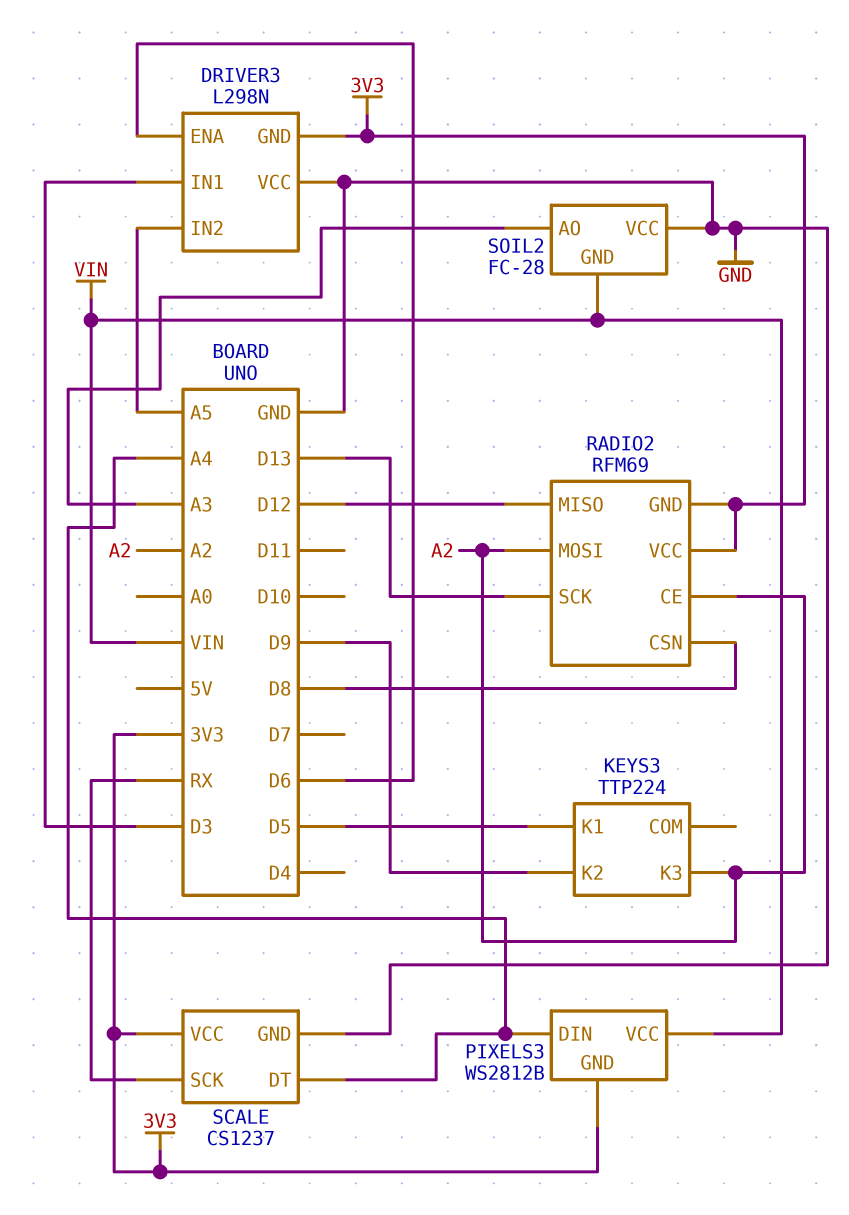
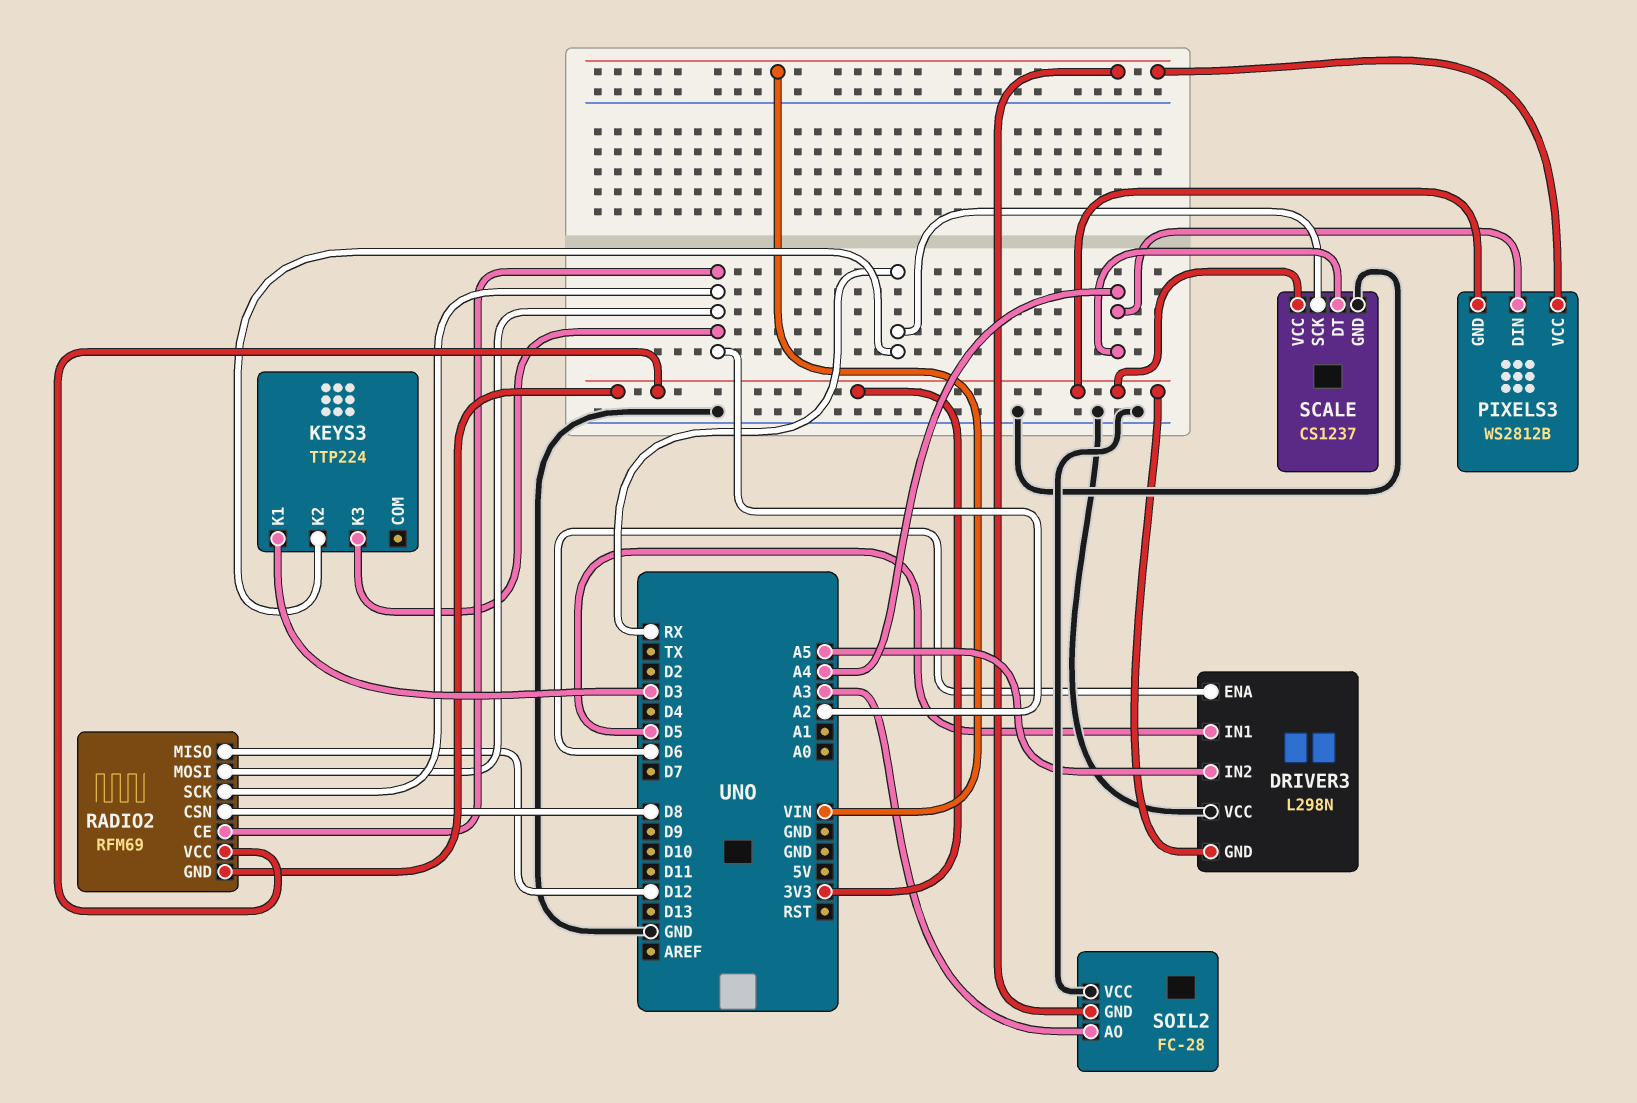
DRIVER3 pin IN1: D3 -> D5
KEYS3 pin K1: D5 -> D3
KEYS3 pin K2: D9 -> RX
RADIO2 pin SCK: D13 -> A2

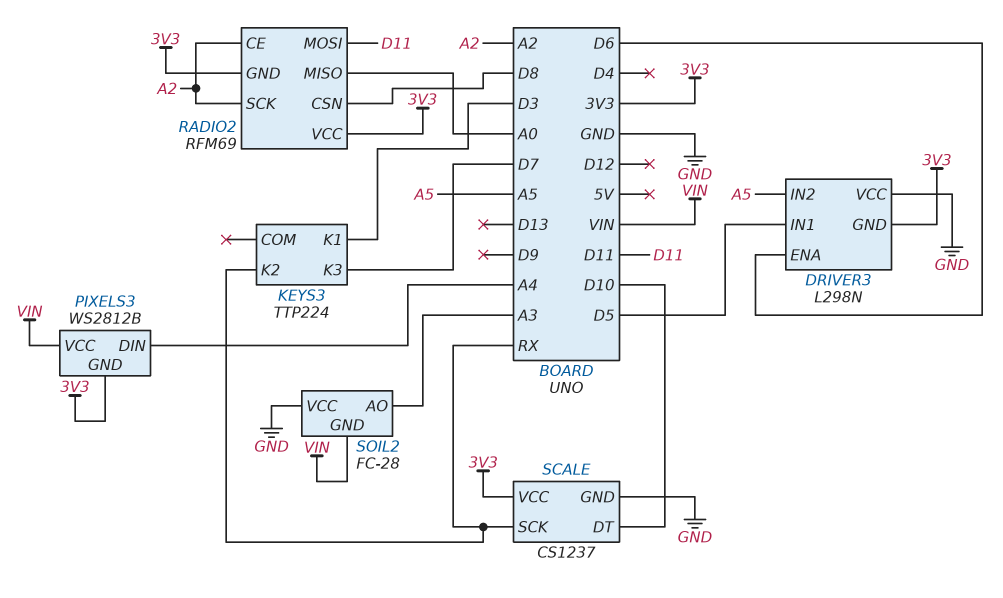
KEYS3 pin K3: A2 -> D7
RADIO2 pin MISO: D12 -> A0
RADIO2 pin MOSI: A2 -> D11
SCALE pin DT: A4 -> D10

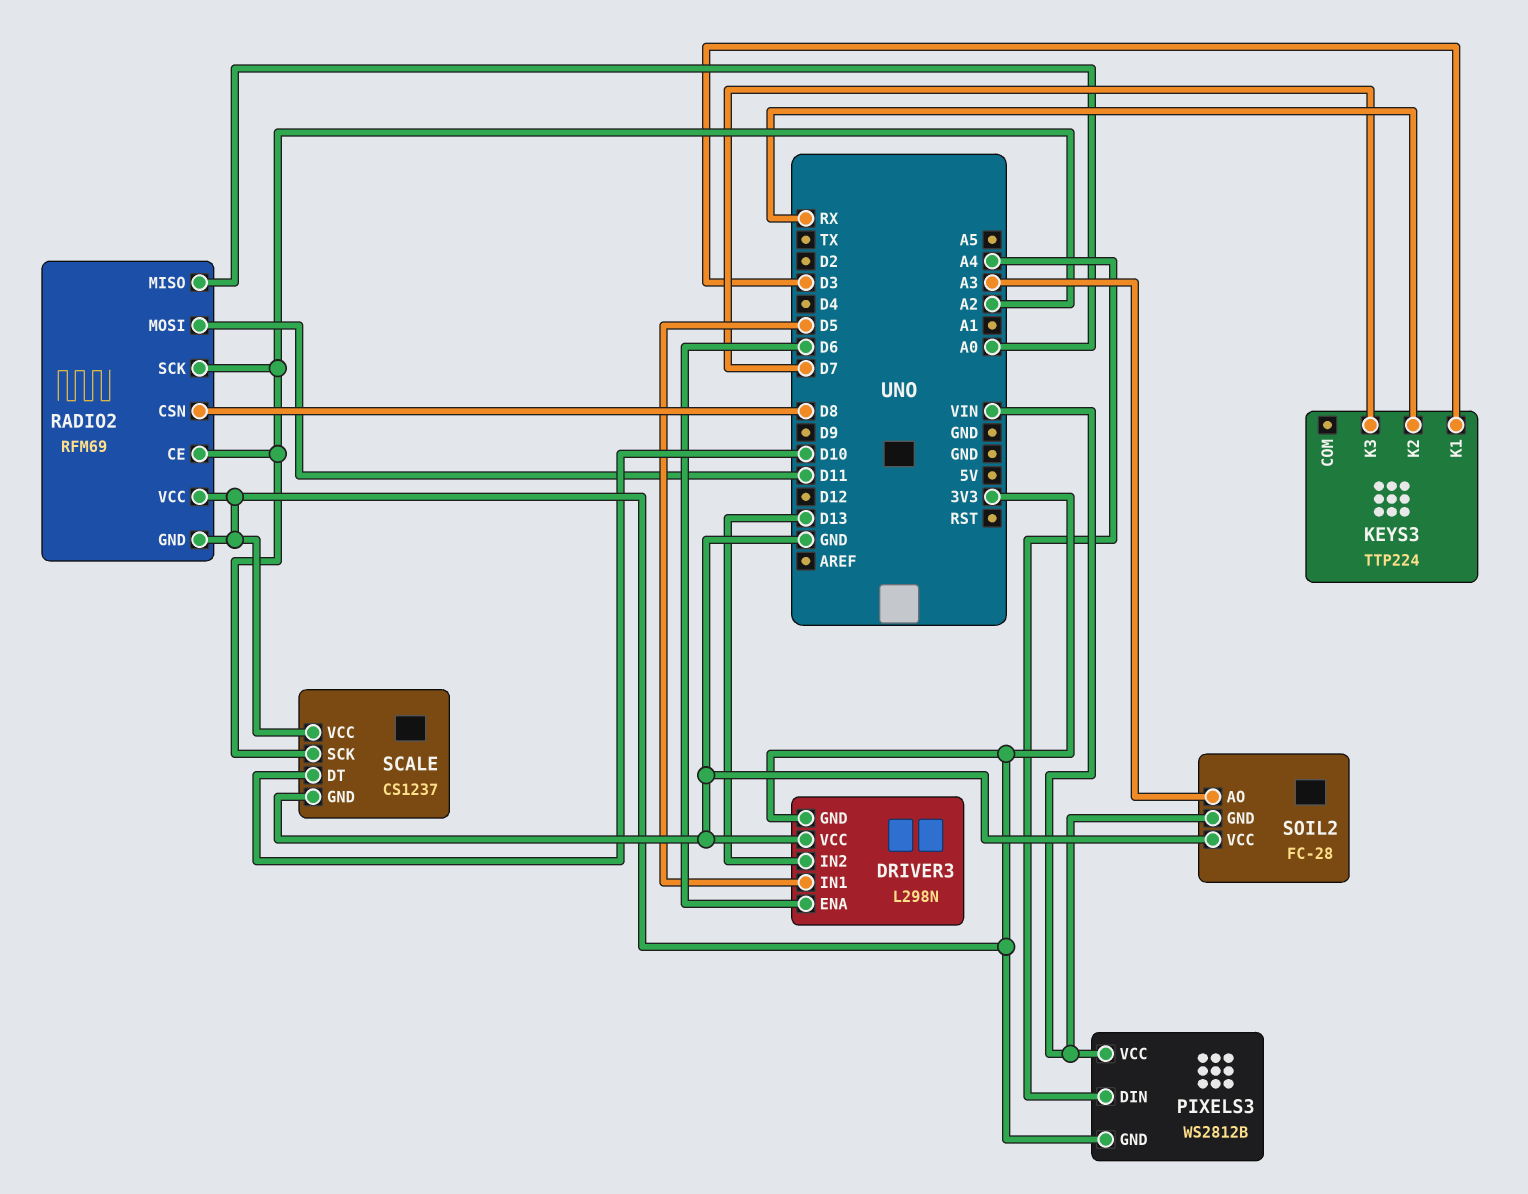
DRIVER3 pin IN2: A5 -> D13
SCALE pin SCK: RX -> A2

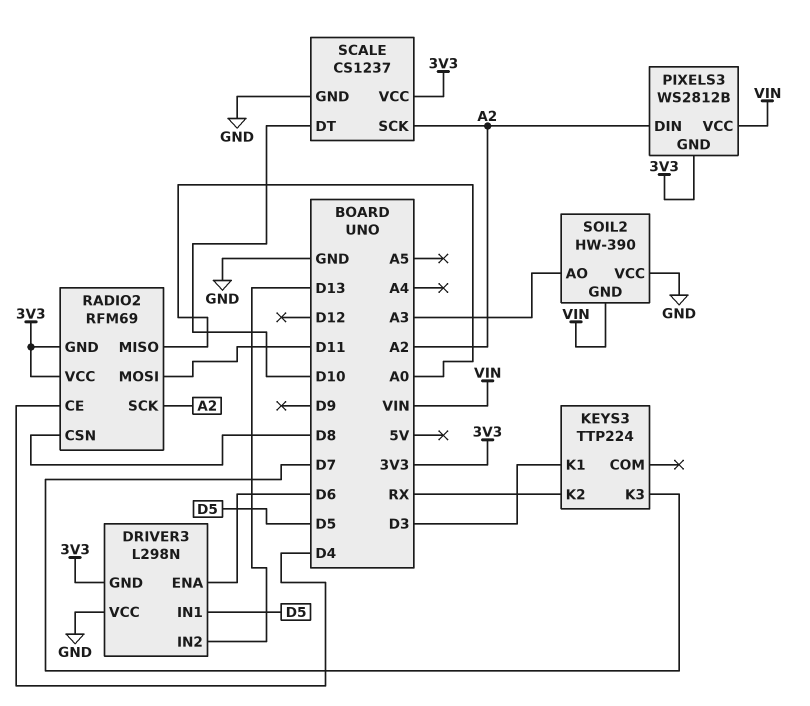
PIXELS3 pin DIN: A4 -> A2
RADIO2 pin CE: A2 -> D4
SOIL2: FC-28 -> HW-390

